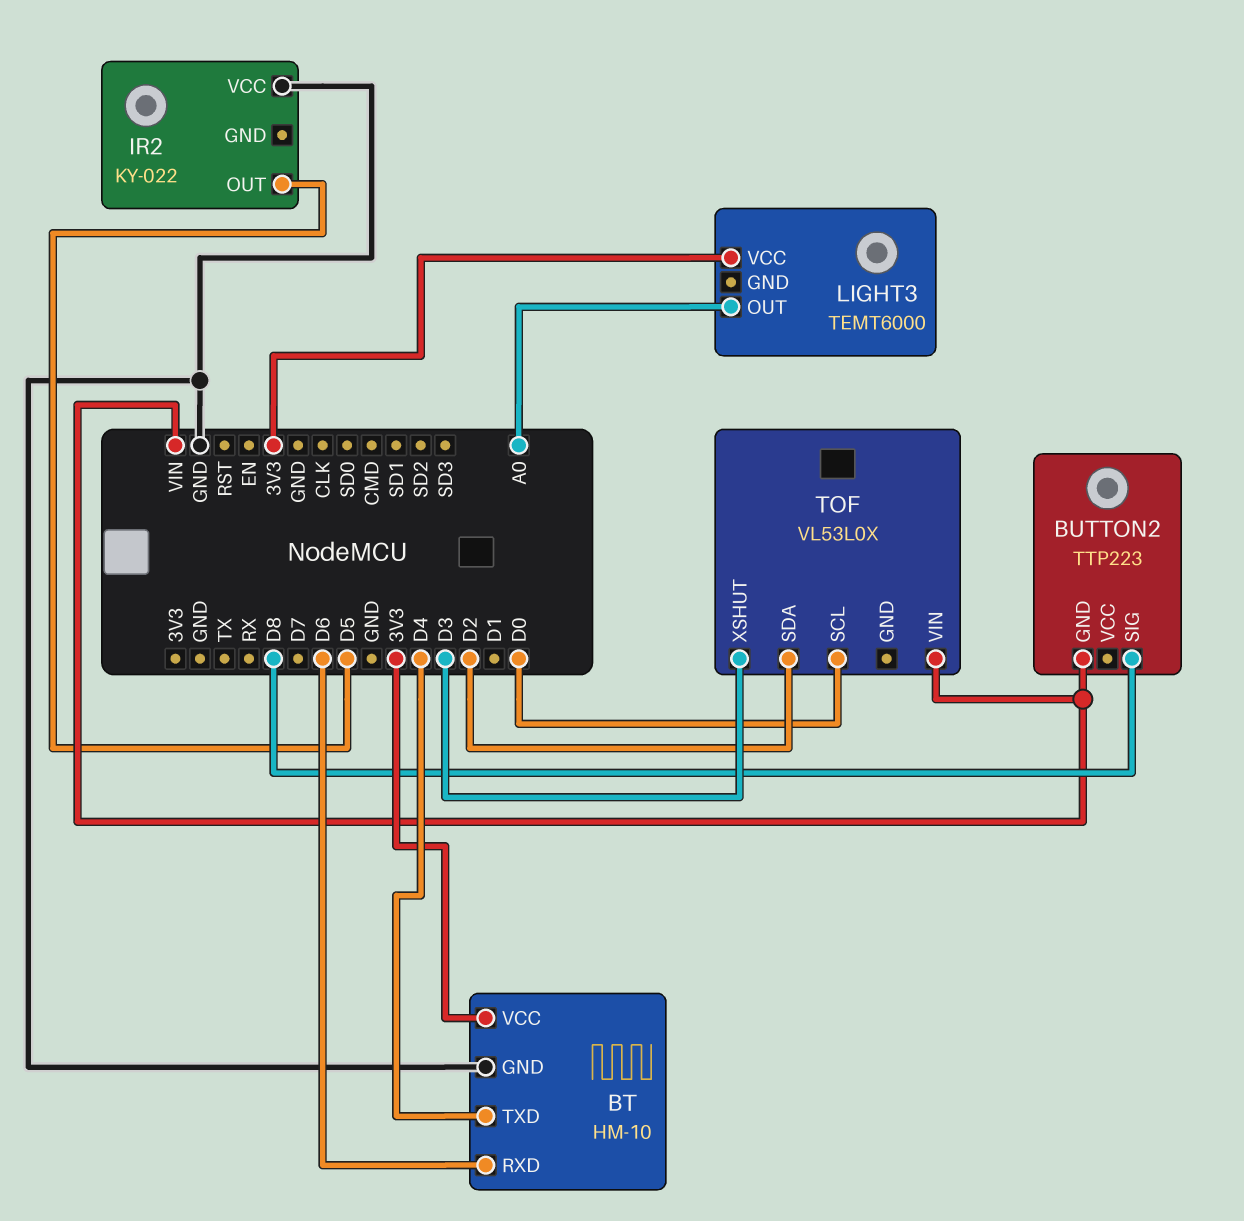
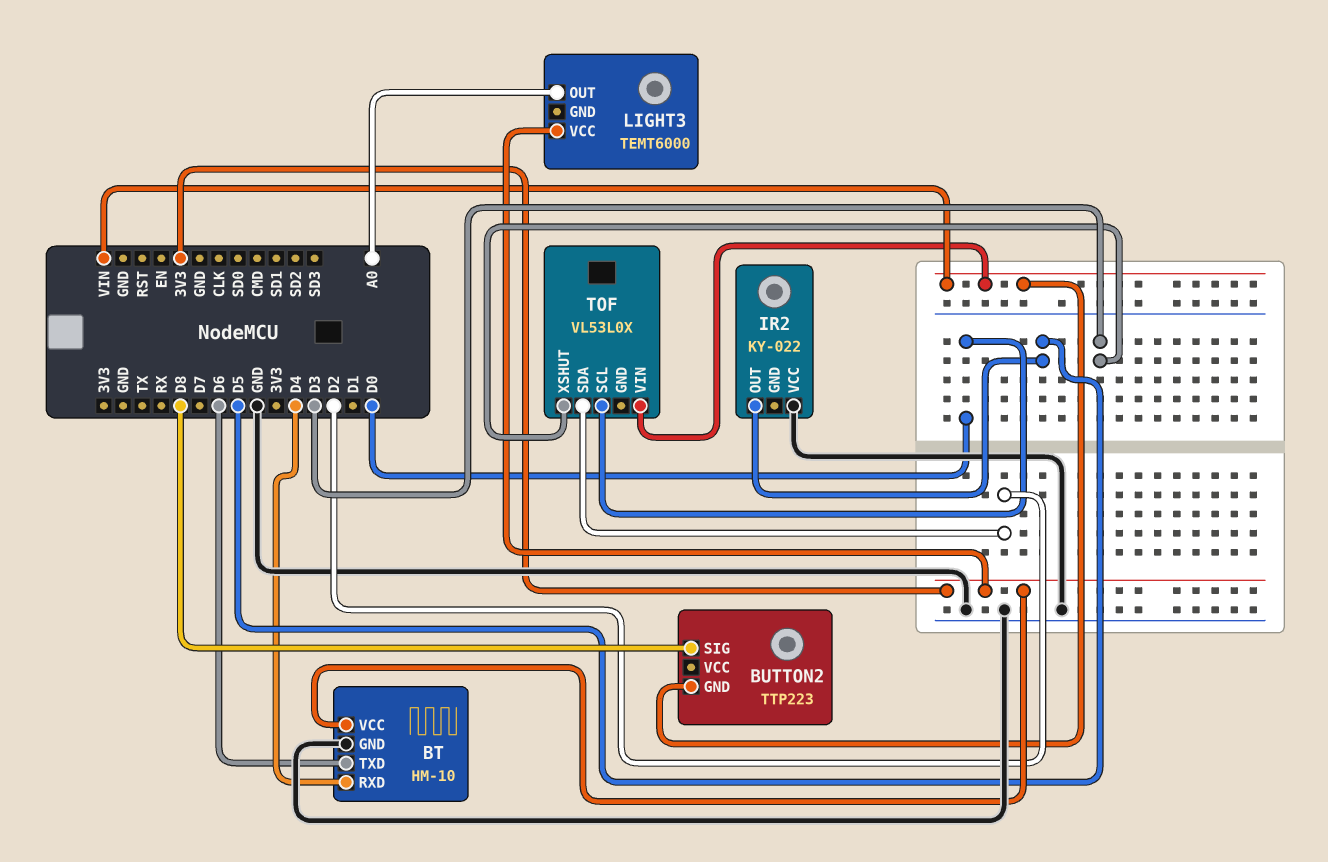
BT pin RXD: D6 -> D4
BT pin TXD: D4 -> D6

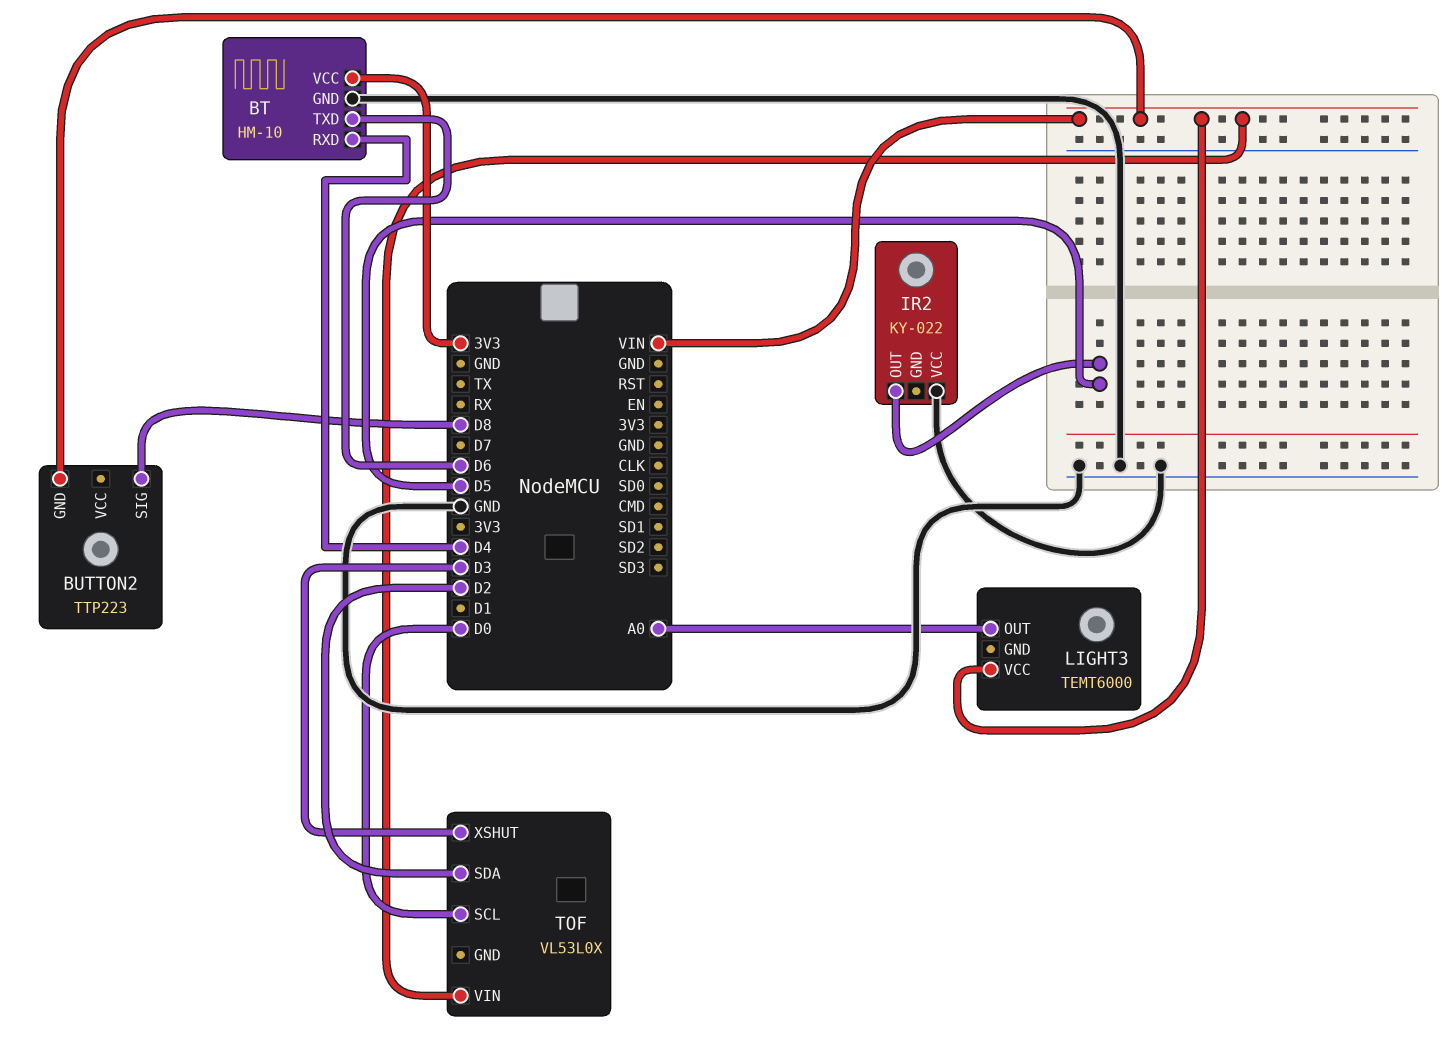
LIGHT3 pin VCC: 3V3 -> VIN

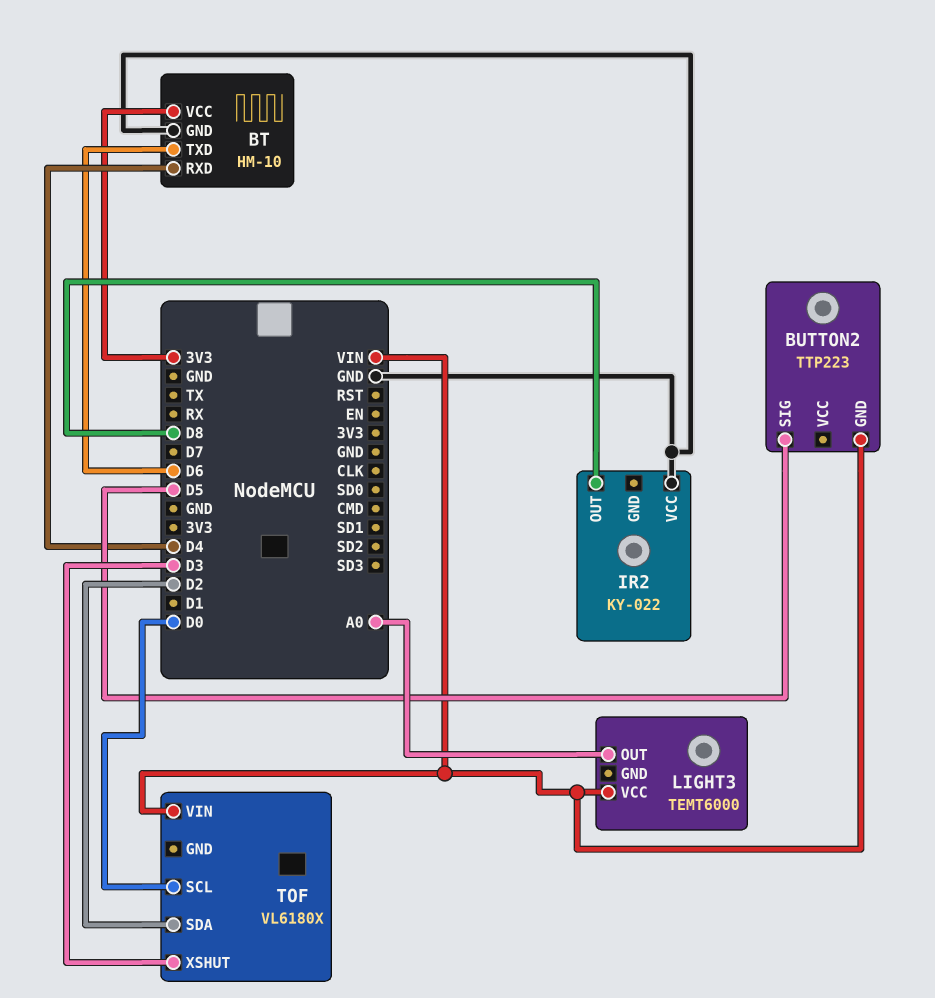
BUTTON2 pin SIG: D8 -> D5
IR2 pin OUT: D5 -> D8
TOF: VL53L0X -> VL6180X

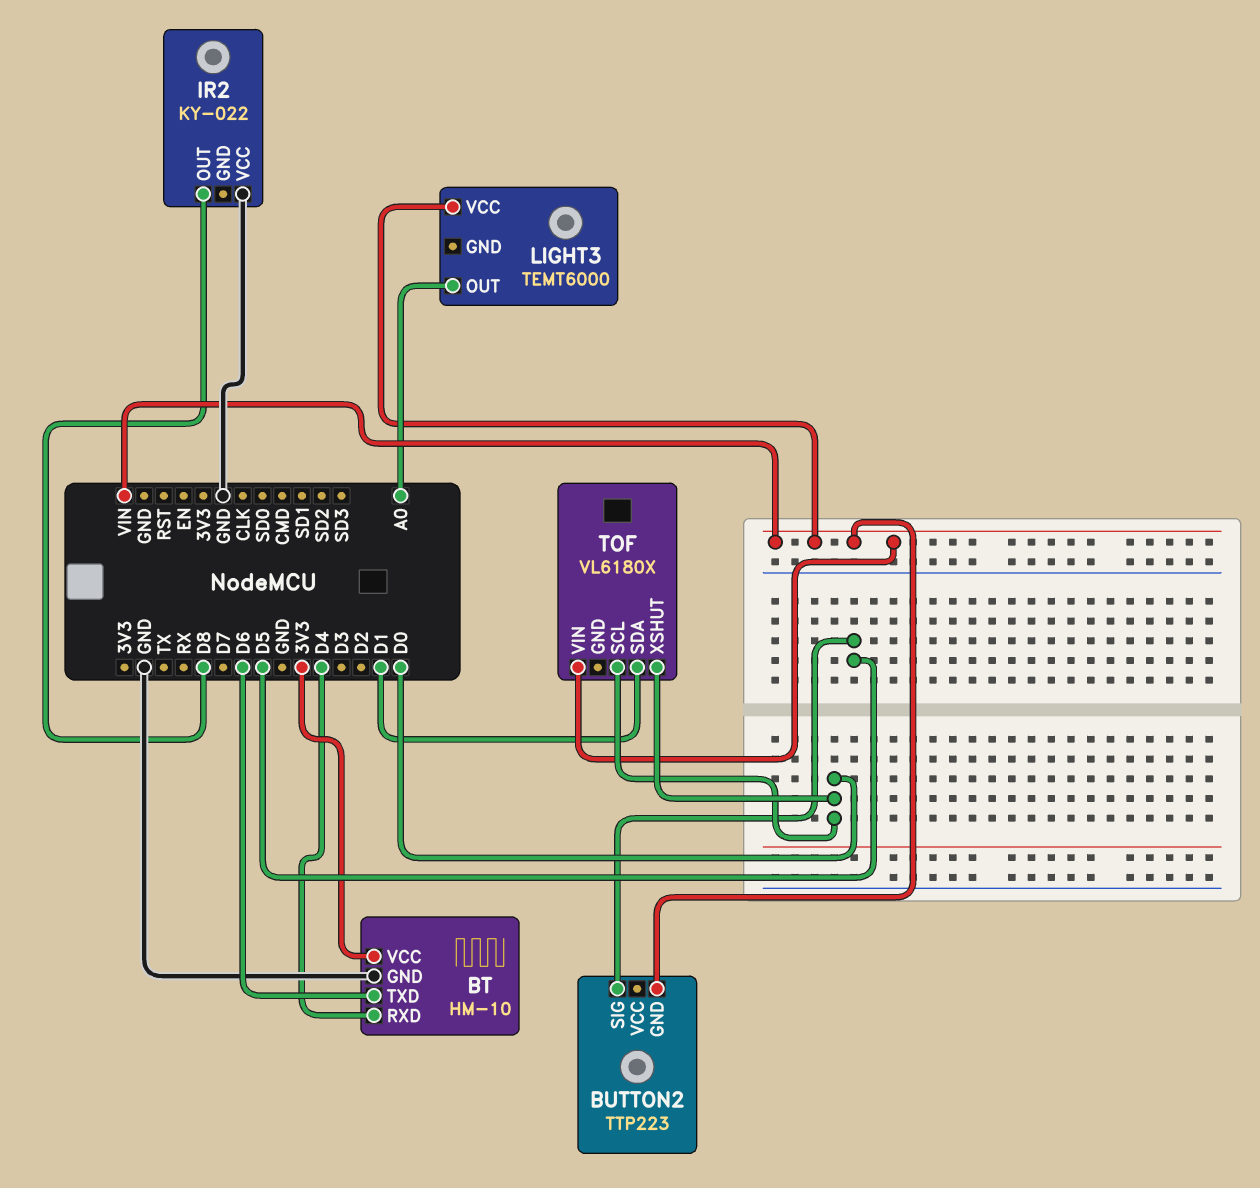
TOF pin SDA: D2 -> D1
TOF pin XSHUT: D3 -> D0

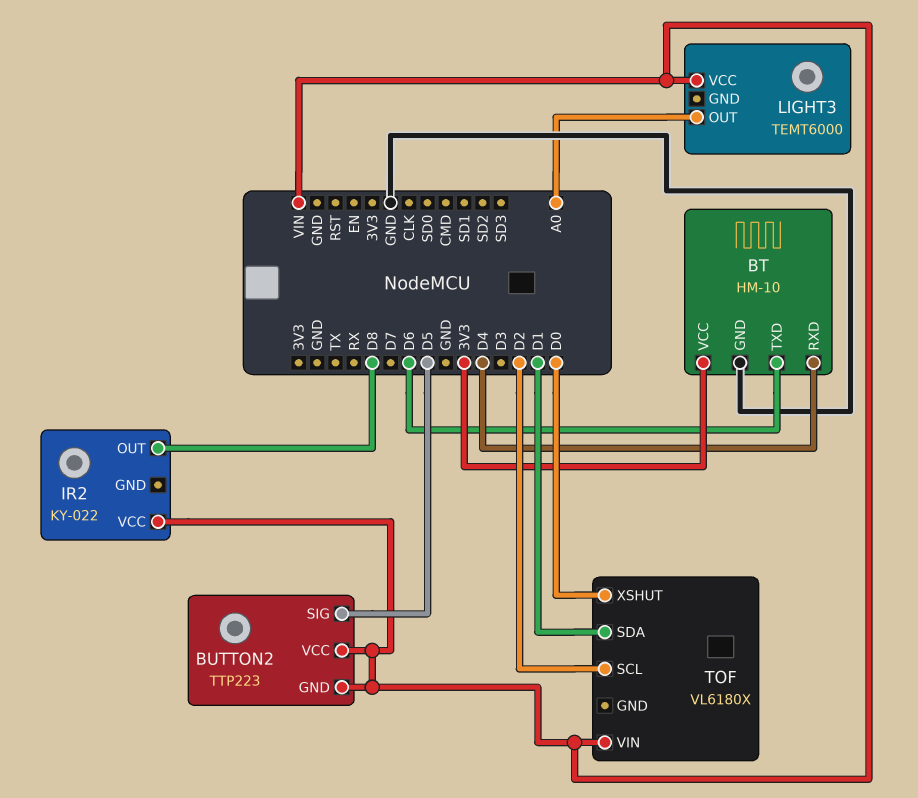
BUTTON2 pin VCC: none -> VIN
IR2 pin VCC: GND -> VIN
TOF pin SCL: D0 -> D2

